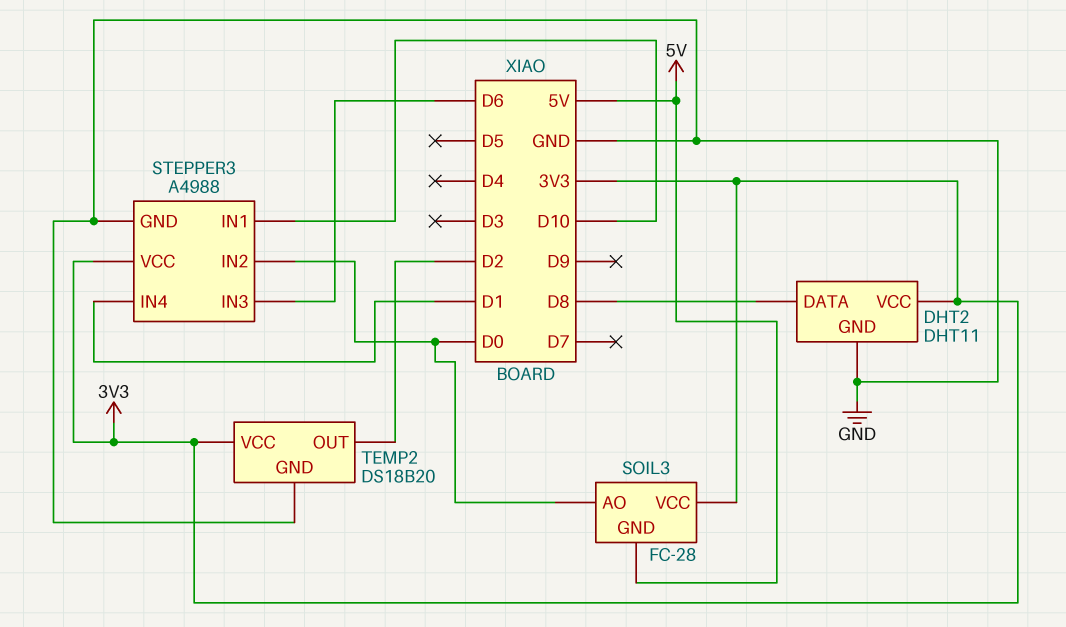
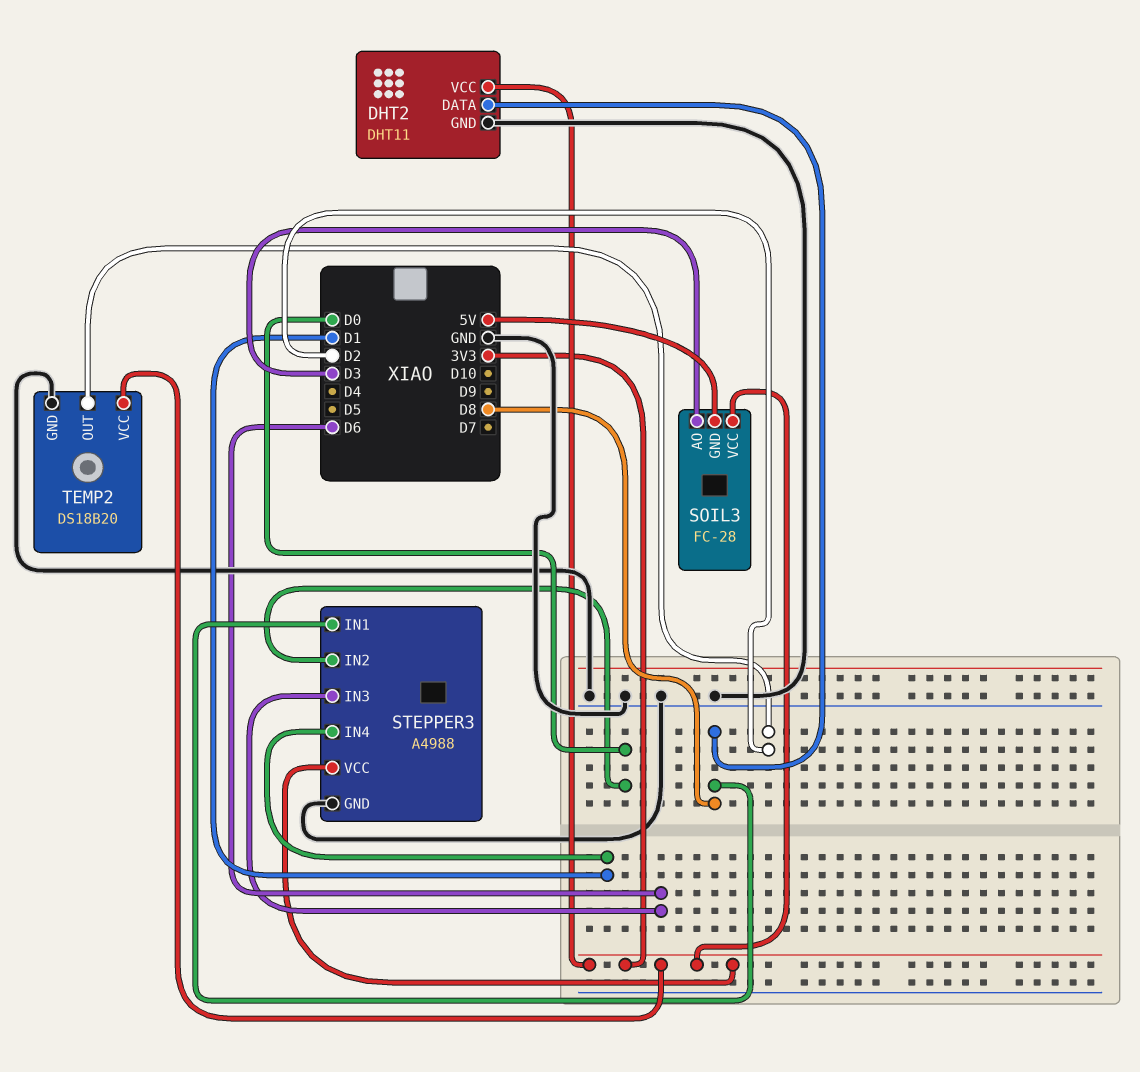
SOIL3 pin AO: D0 -> D3
STEPPER3 pin IN1: D10 -> D8

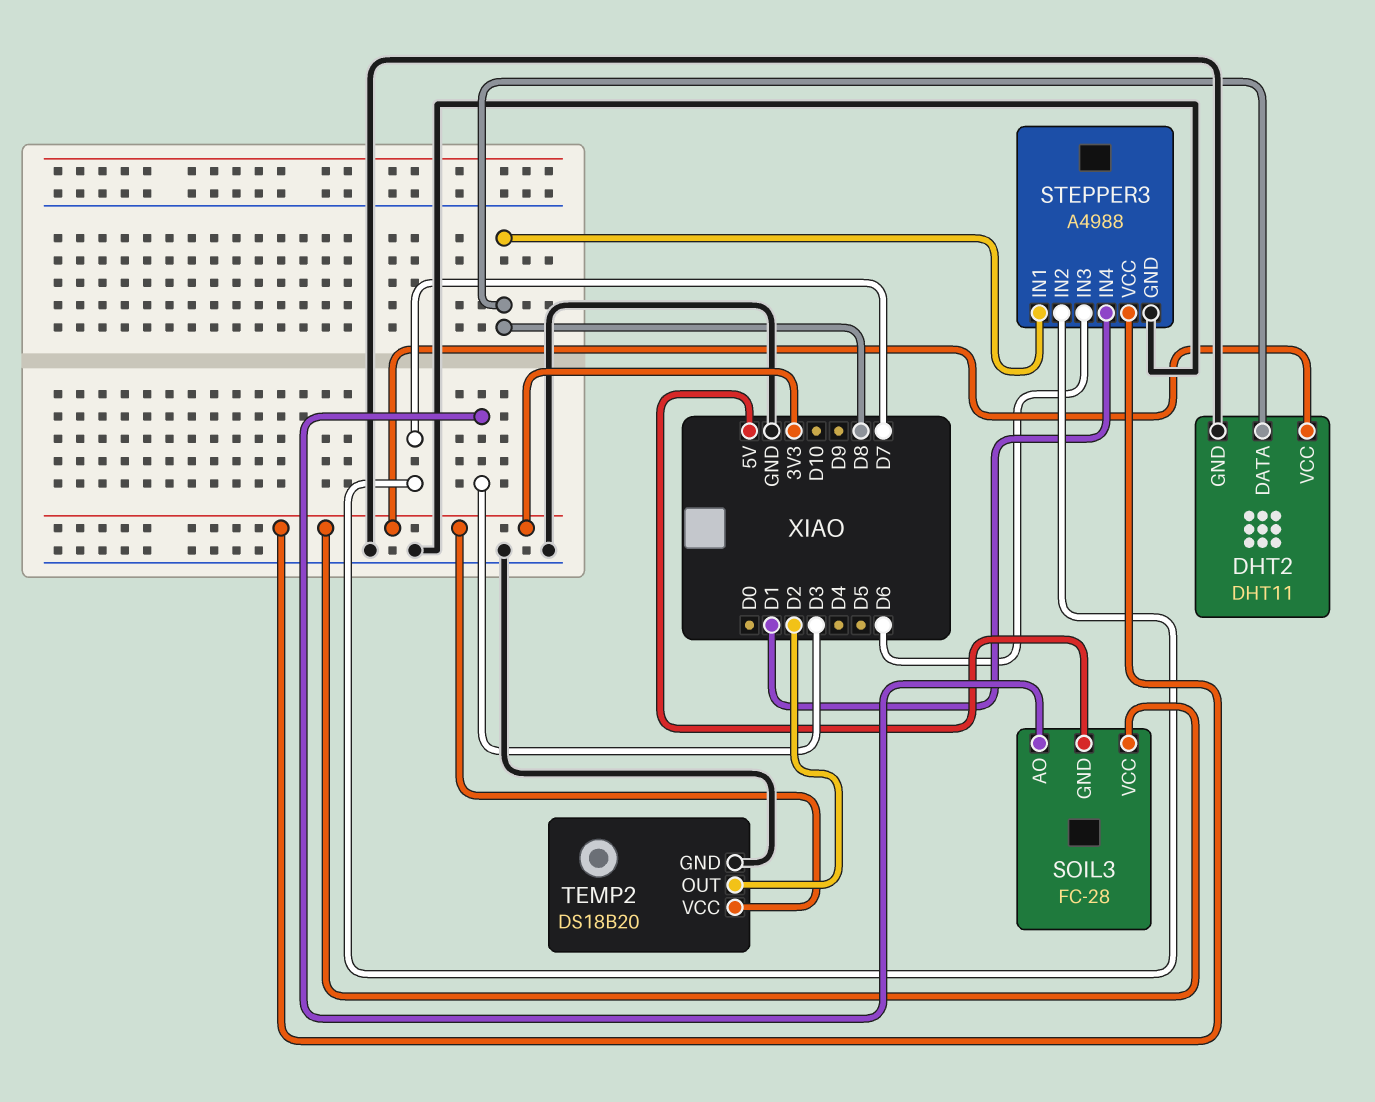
STEPPER3 pin IN2: D0 -> D7

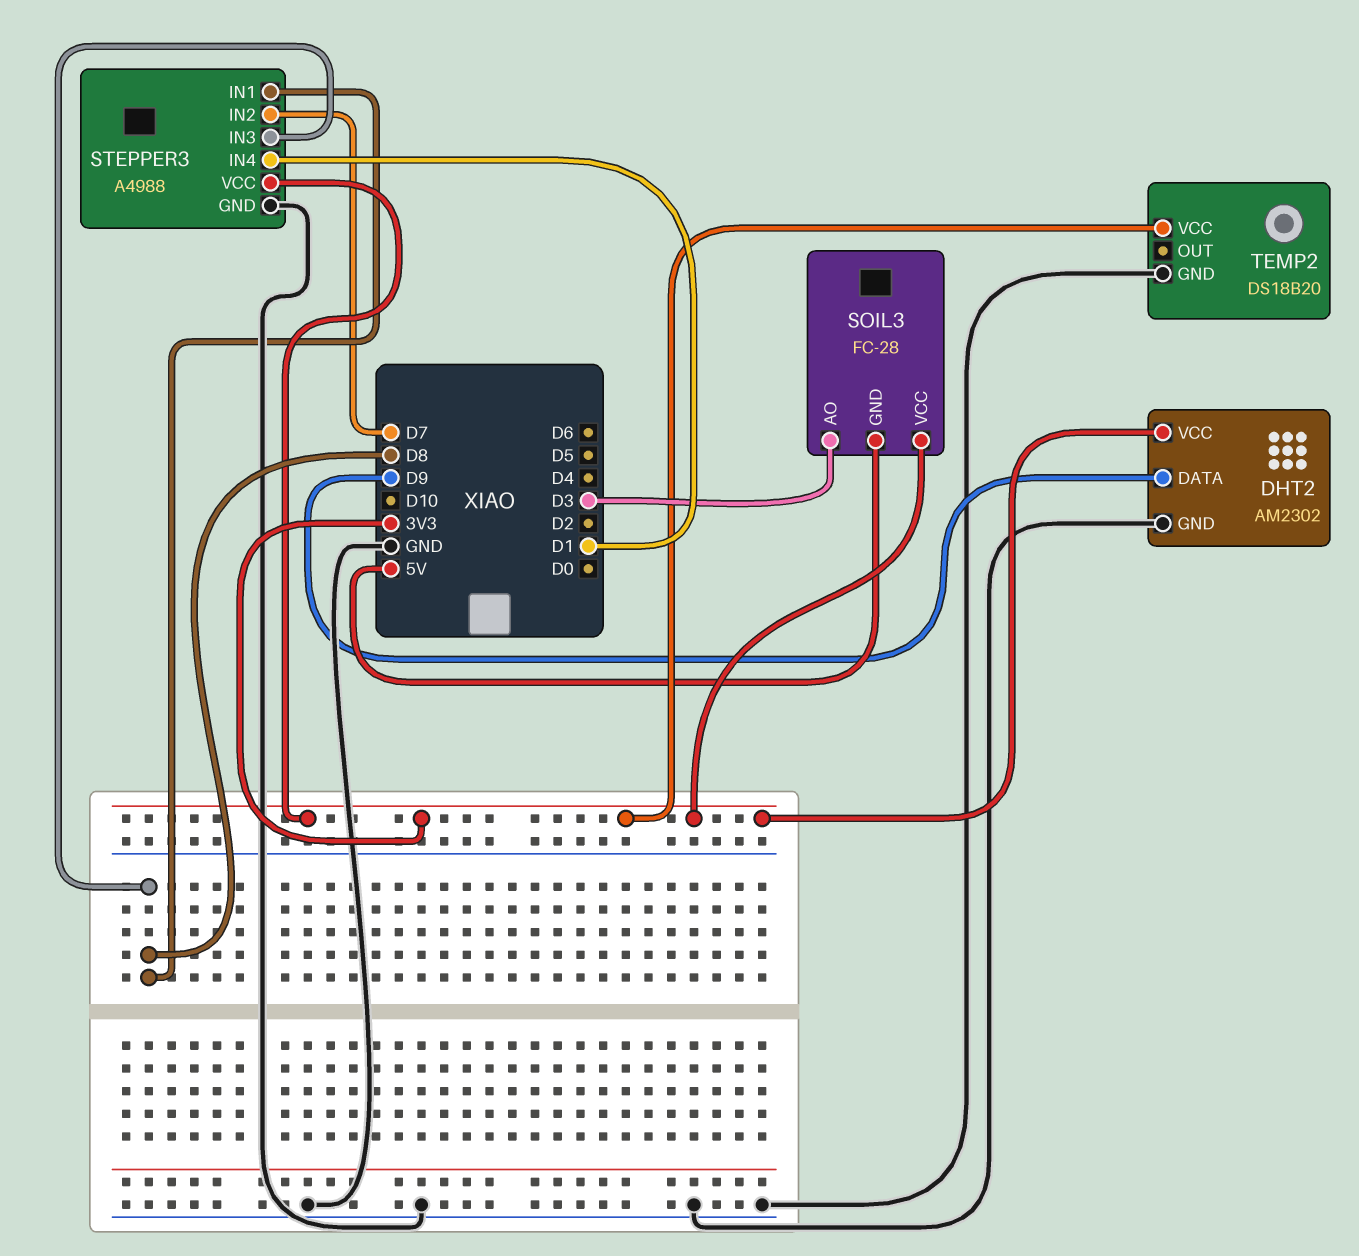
DHT2: DHT11 -> AM2302
DHT2 pin DATA: D8 -> D9
STEPPER3 pin IN3: D6 -> D8
TEMP2 pin OUT: D2 -> none

